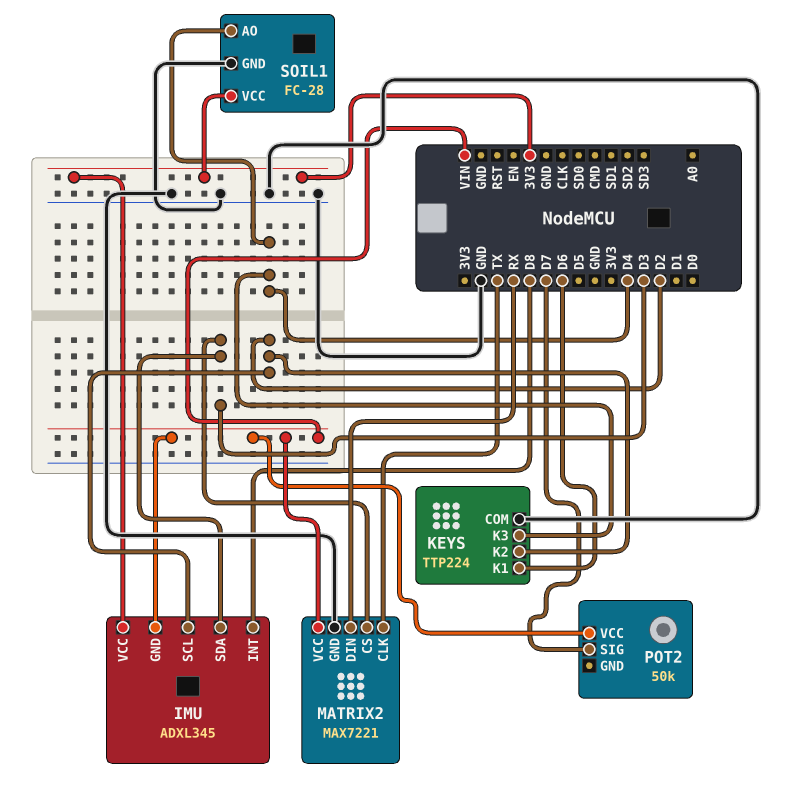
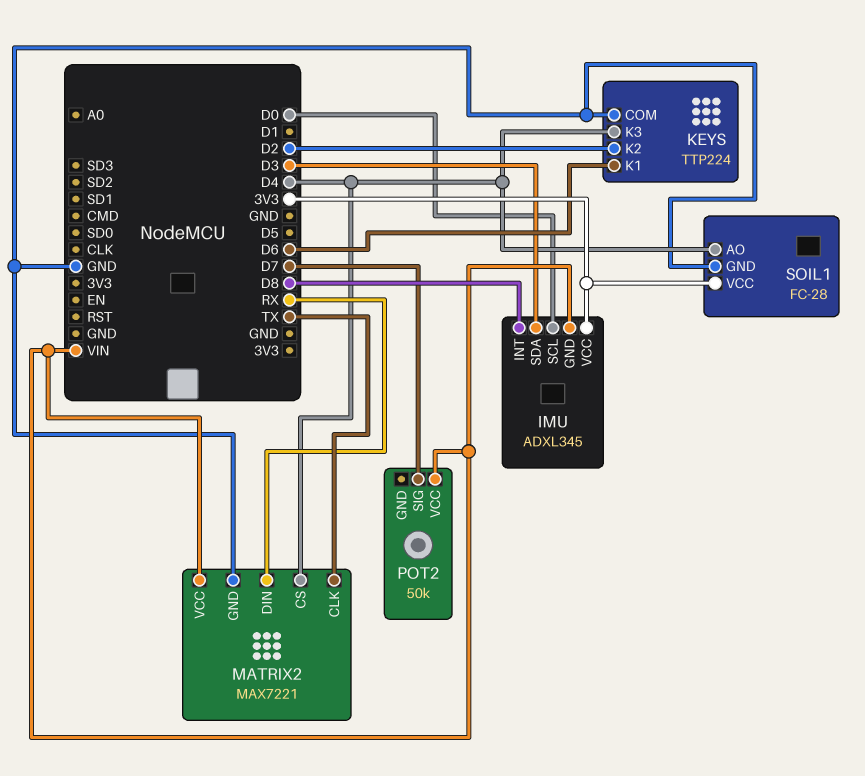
IMU pin SCL: D2 -> D0
MATRIX2 pin CS: D3 -> D4

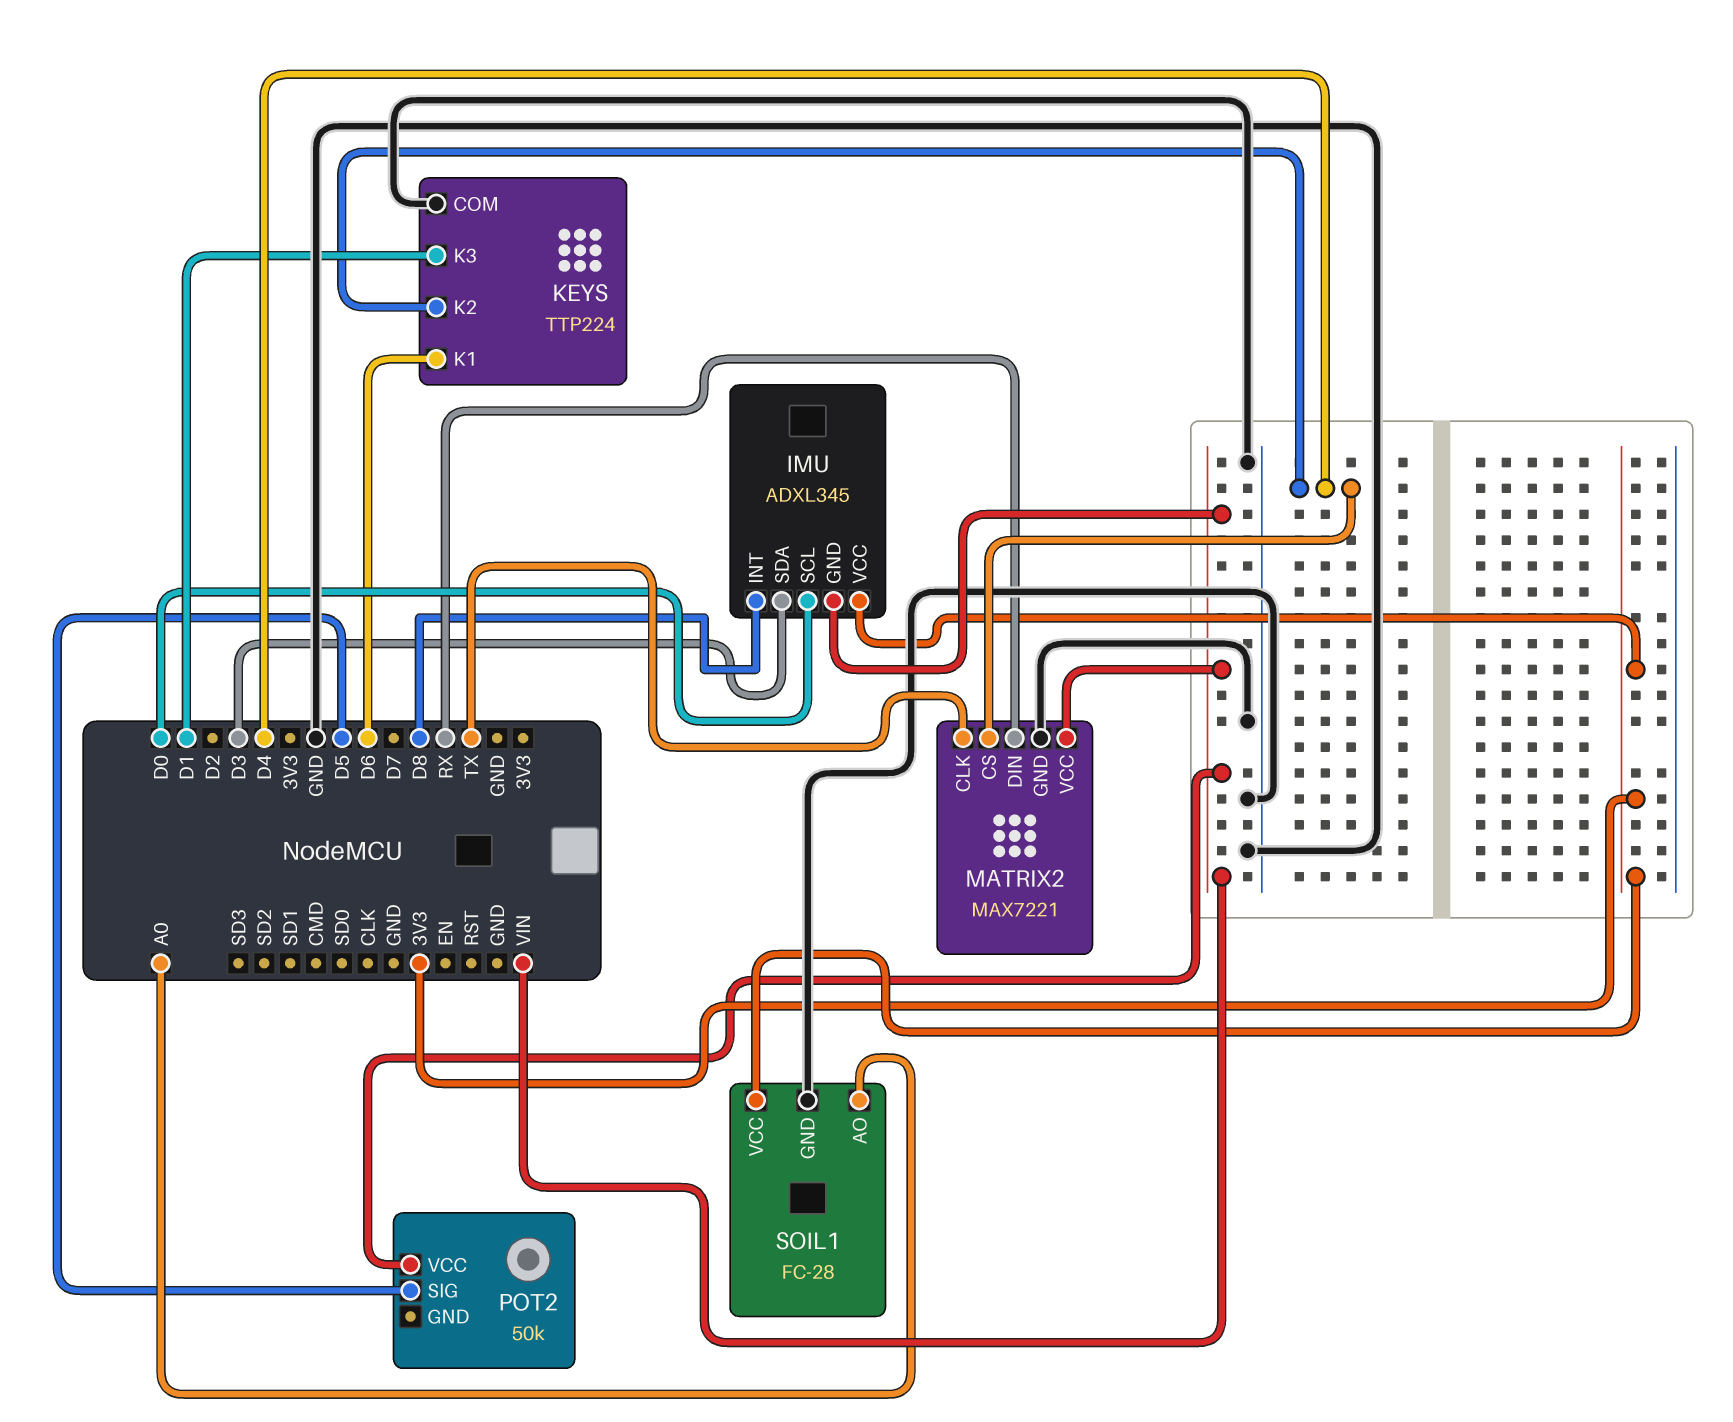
KEYS pin K2: D2 -> D4
KEYS pin K3: D4 -> D1
POT2 pin SIG: D7 -> D5
SOIL1 pin AO: D4 -> A0

